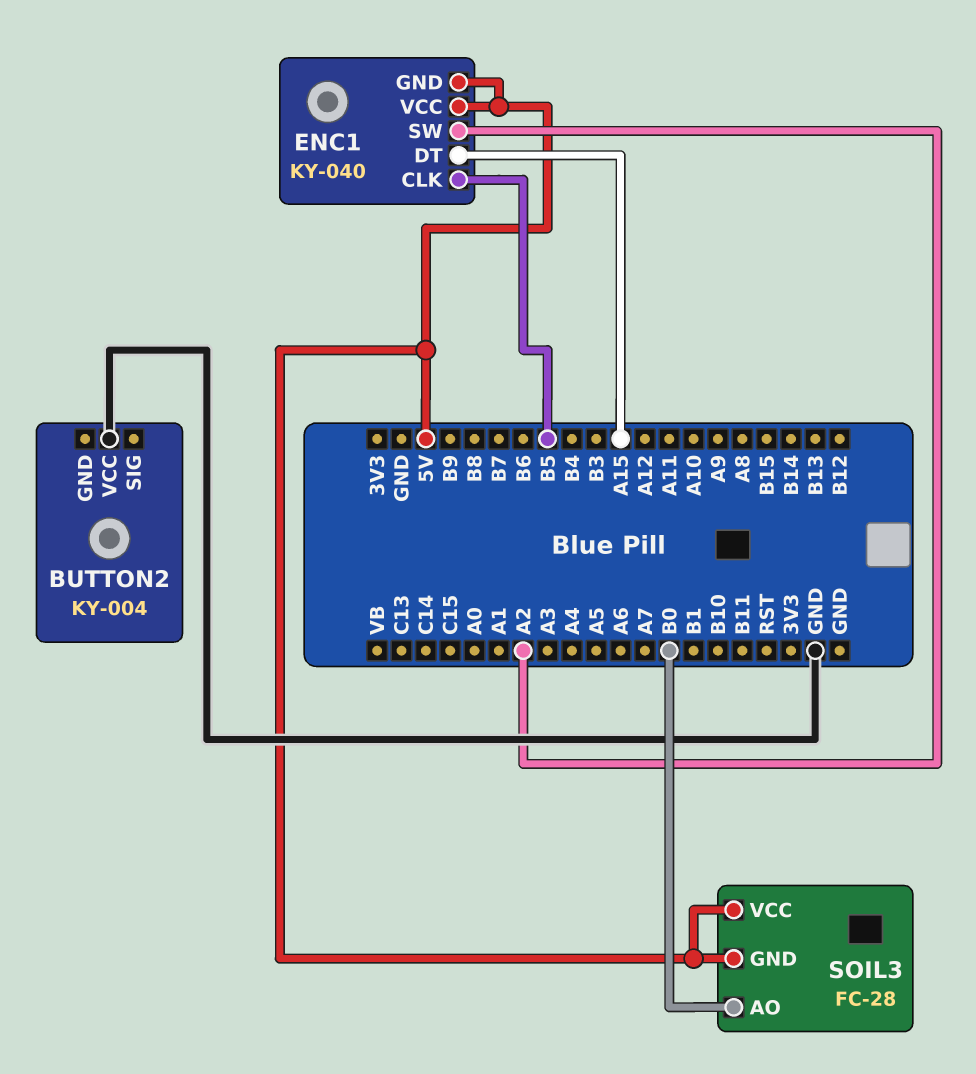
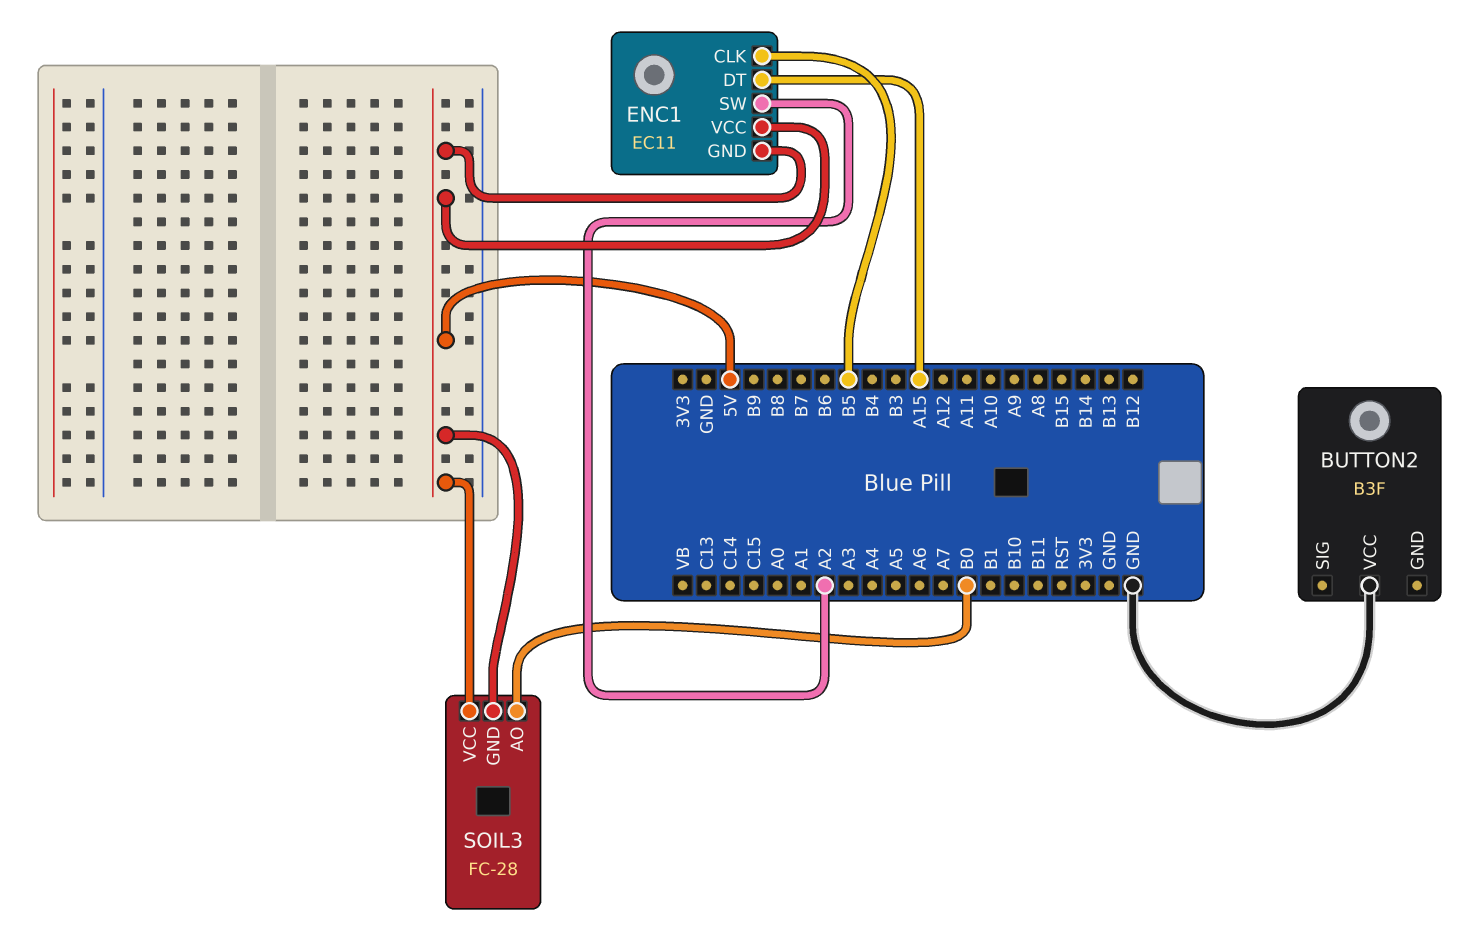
BUTTON2: KY-004 -> B3F
ENC1: KY-040 -> EC11

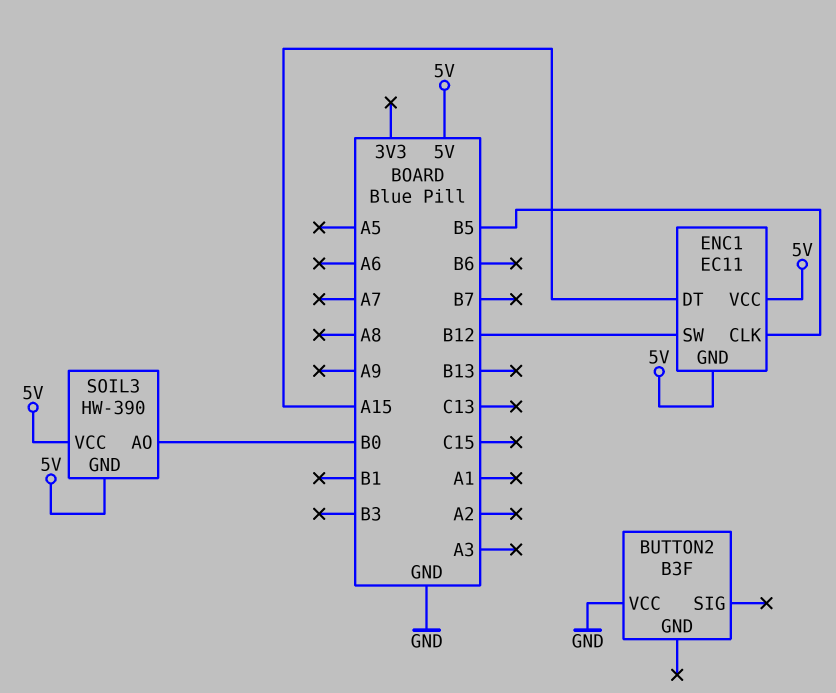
ENC1 pin SW: A2 -> B12
SOIL3: FC-28 -> HW-390

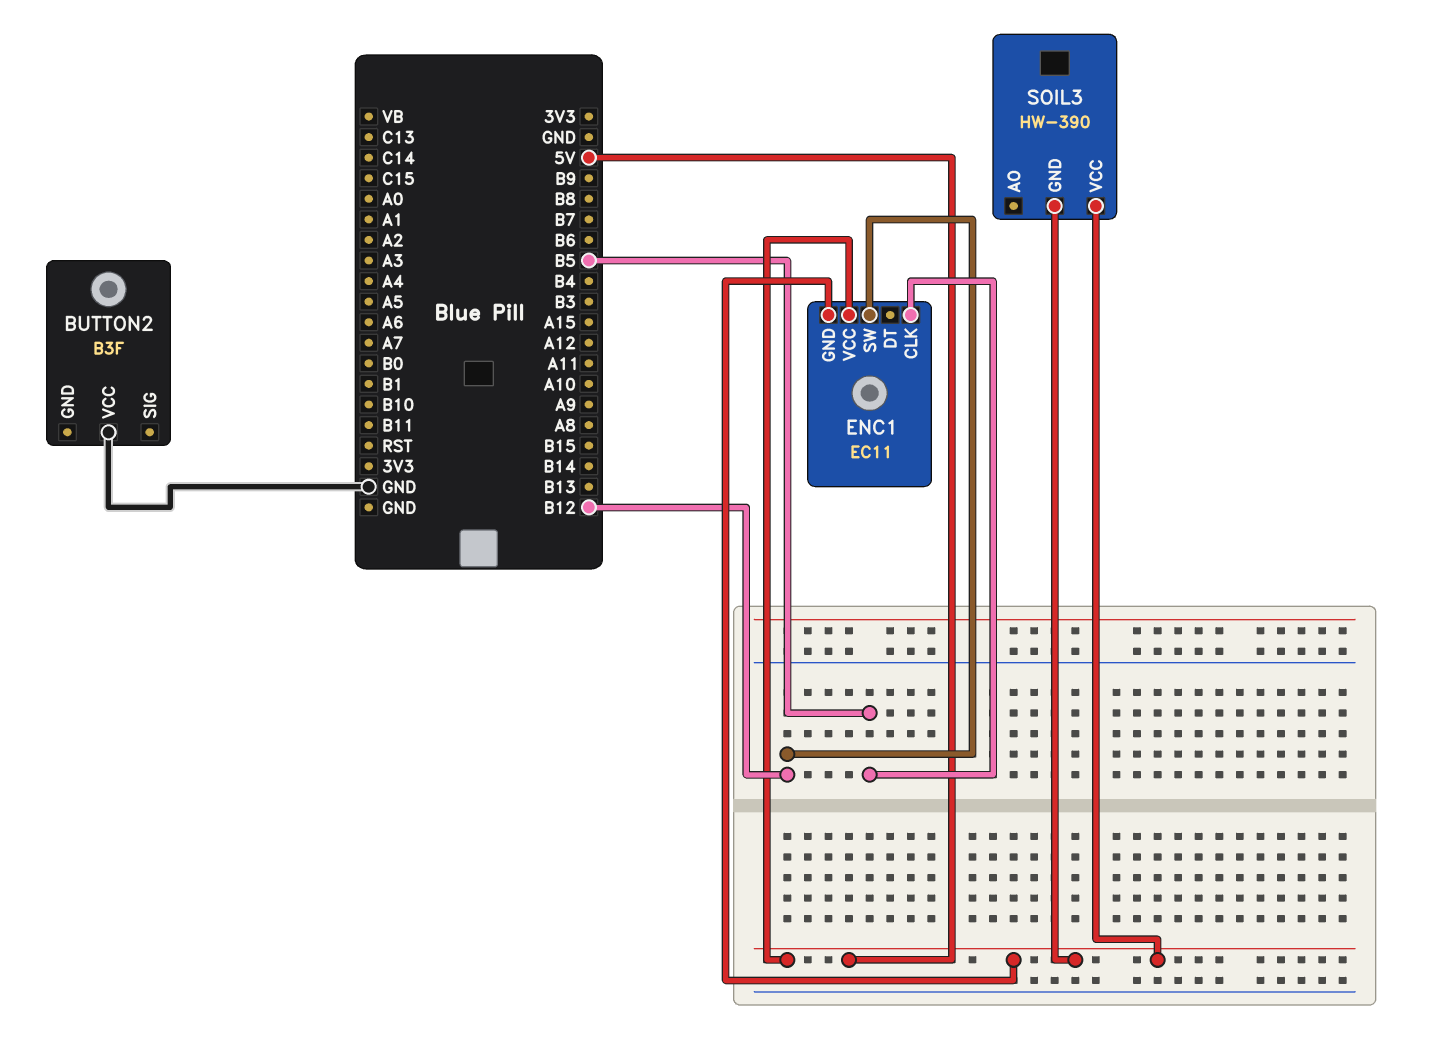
ENC1 pin DT: A15 -> none
SOIL3 pin AO: B0 -> none

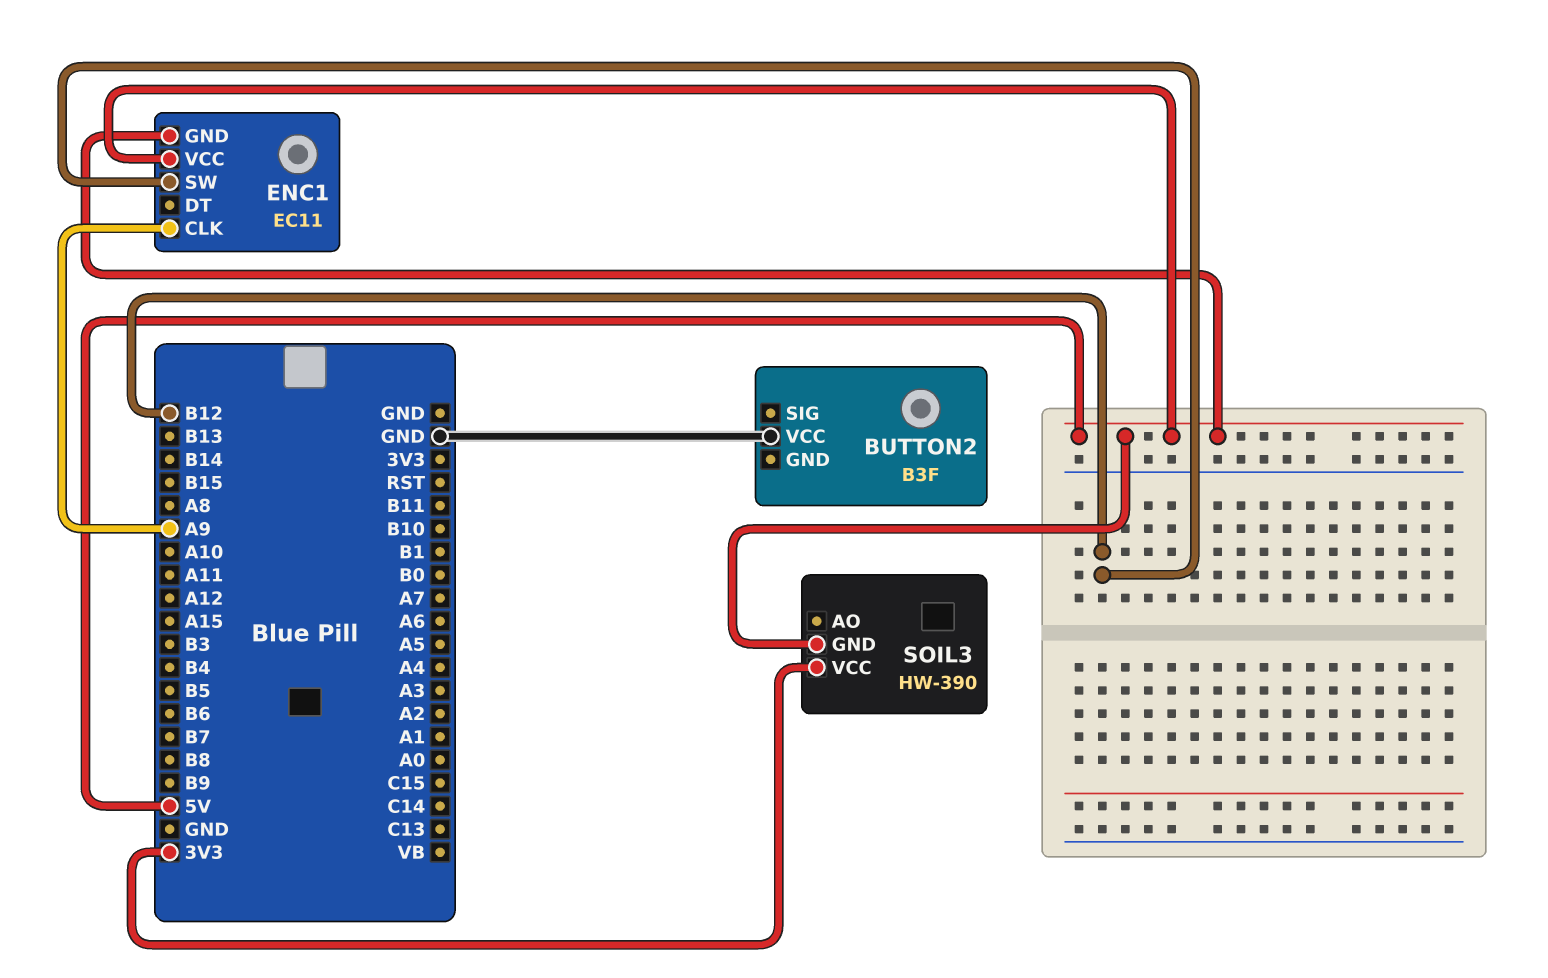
ENC1 pin CLK: B5 -> A9
SOIL3 pin VCC: 5V -> 3V3

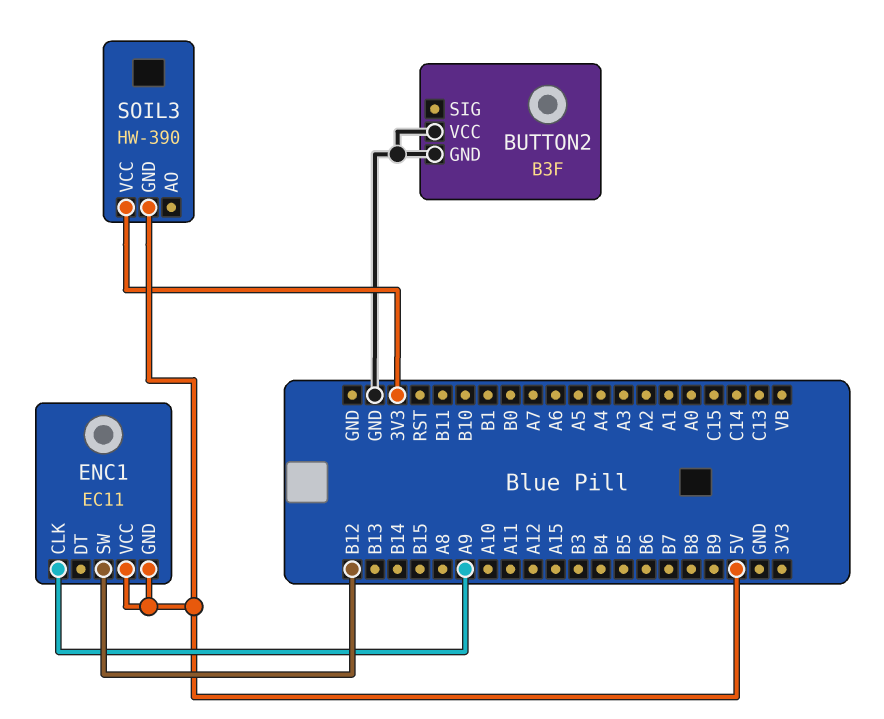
BUTTON2 pin GND: none -> GND

